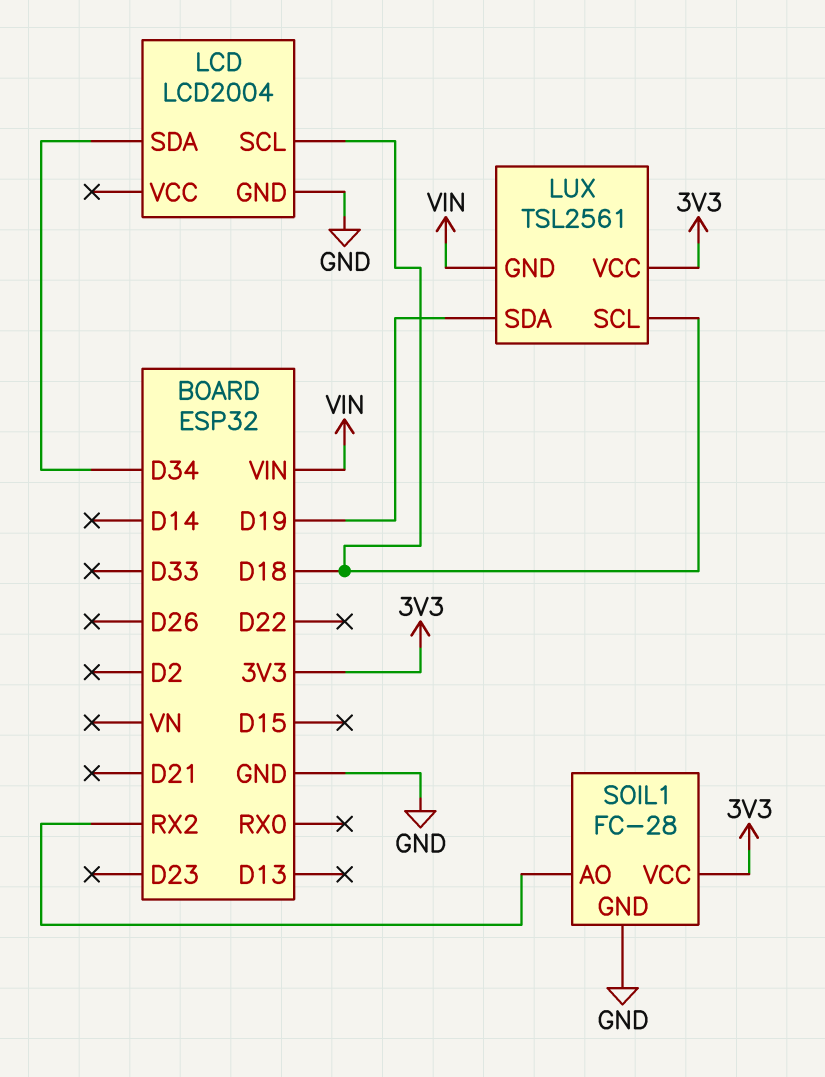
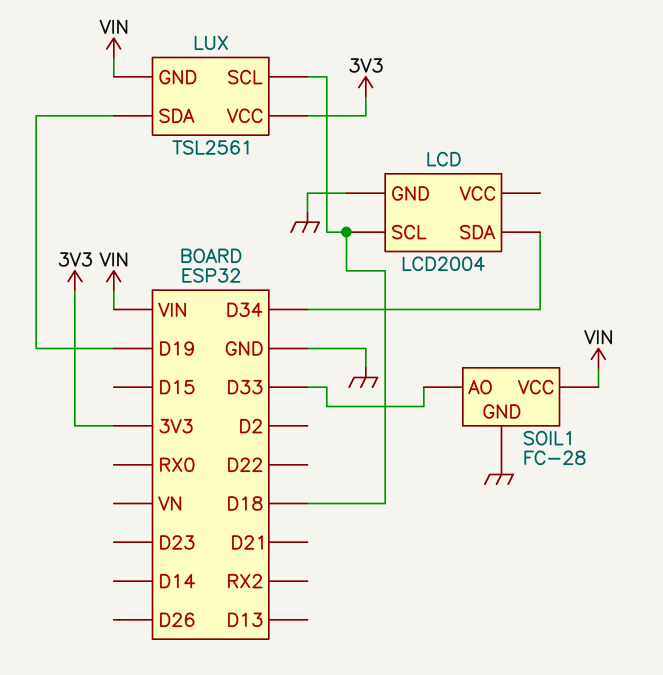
SOIL1 pin AO: RX2 -> D33
SOIL1 pin VCC: 3V3 -> VIN

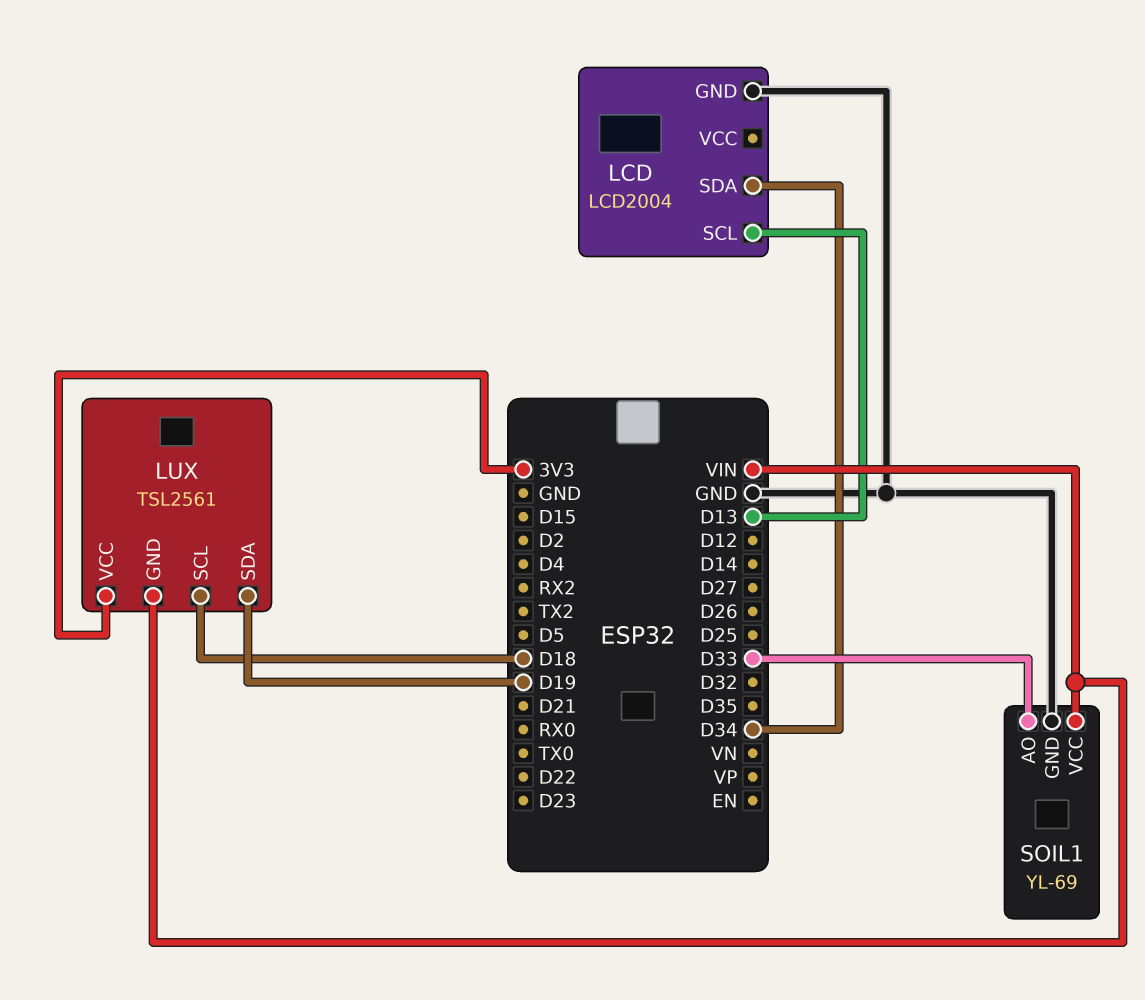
LCD pin SCL: D18 -> D13
SOIL1: FC-28 -> YL-69

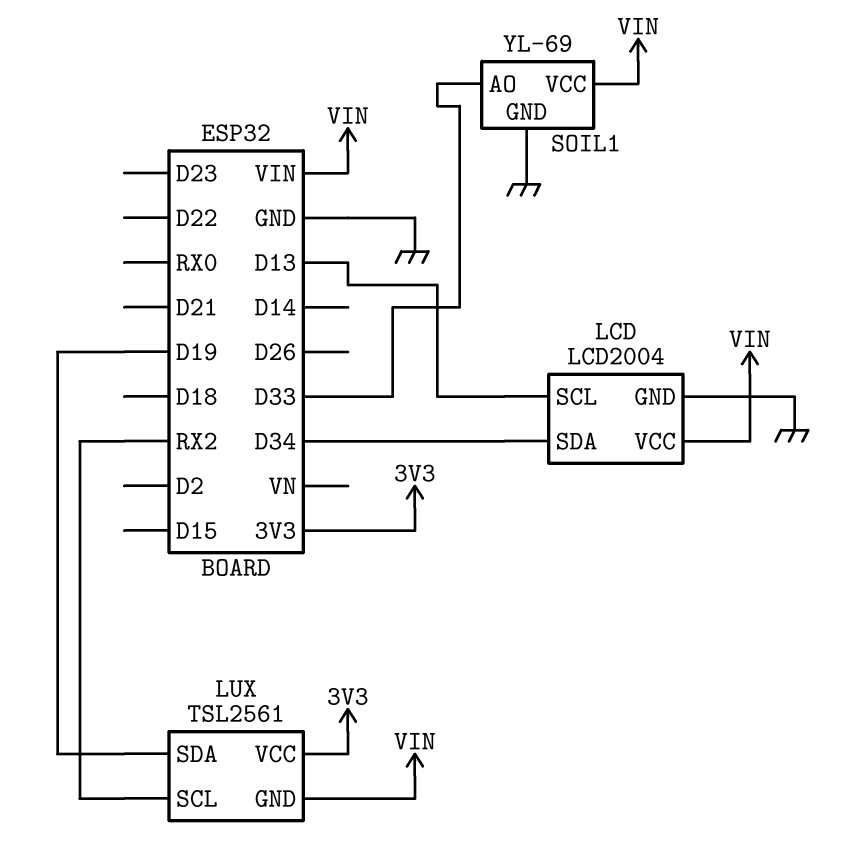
LCD pin VCC: none -> VIN
LUX pin SCL: D18 -> RX2

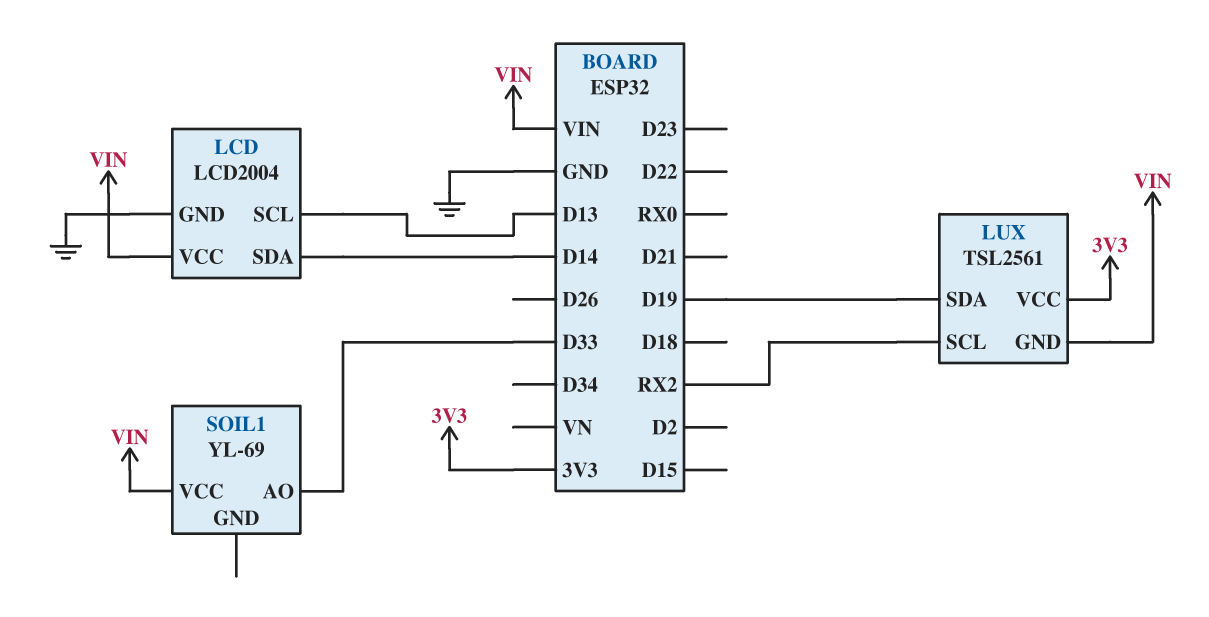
LCD pin SDA: D34 -> D14
SOIL1 pin GND: GND -> none

